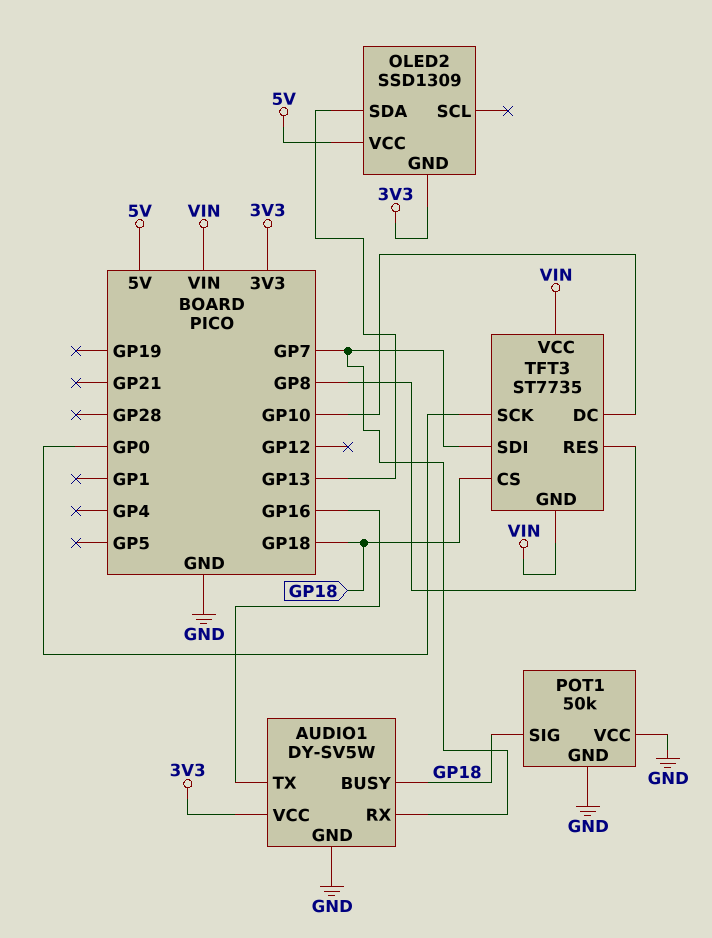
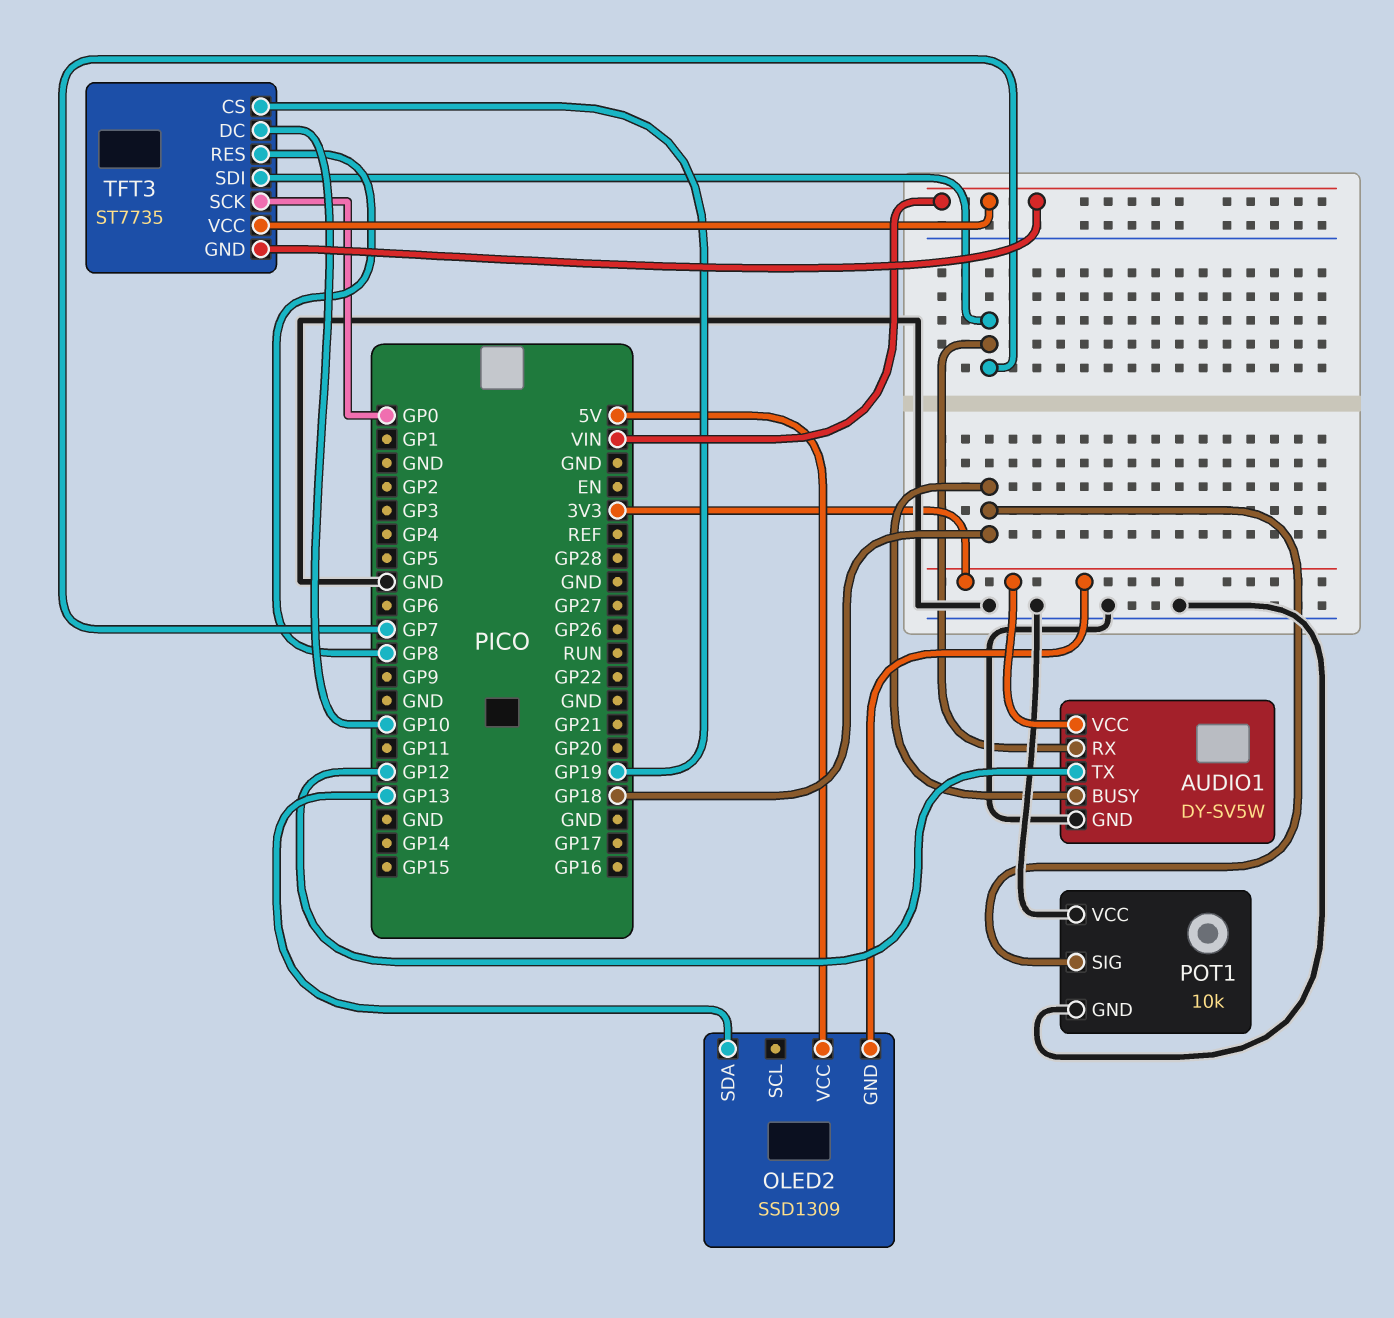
AUDIO1 pin TX: GP16 -> GP12
POT1: 50k -> 10k
TFT3 pin CS: GP18 -> GP19

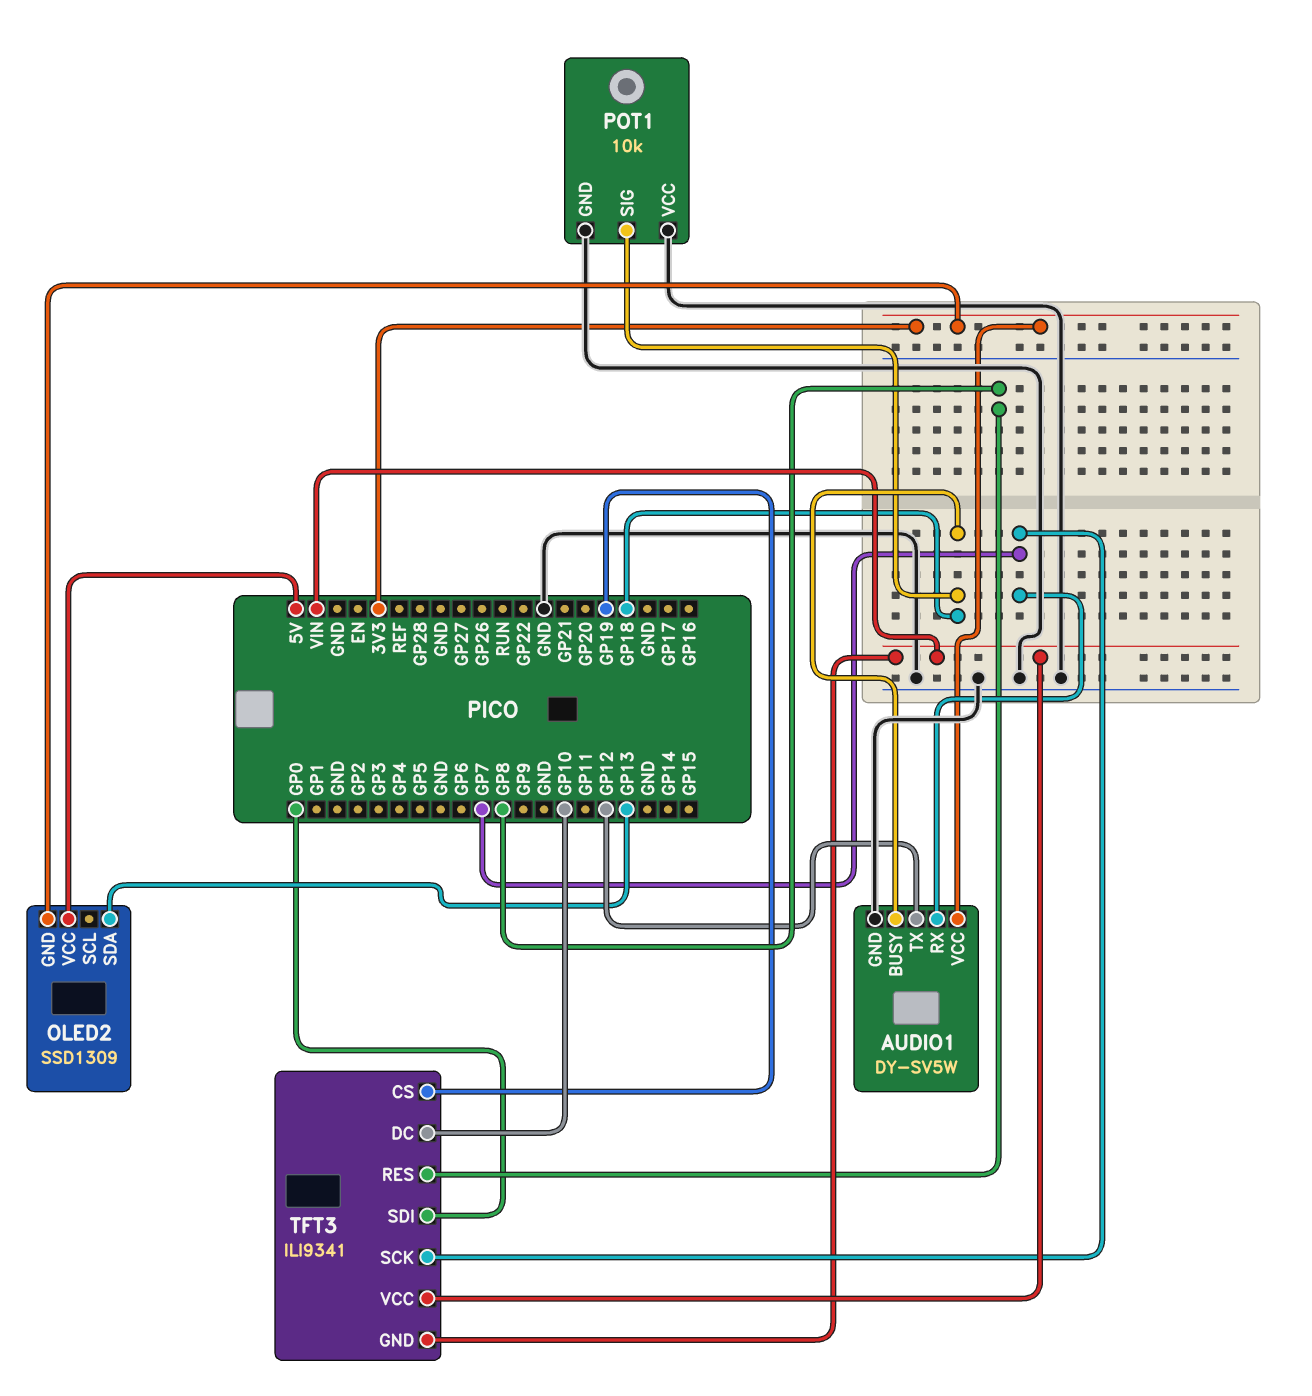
TFT3: ST7735 -> ILI9341
TFT3 pin SCK: GP0 -> GP7
TFT3 pin SDI: GP7 -> GP0

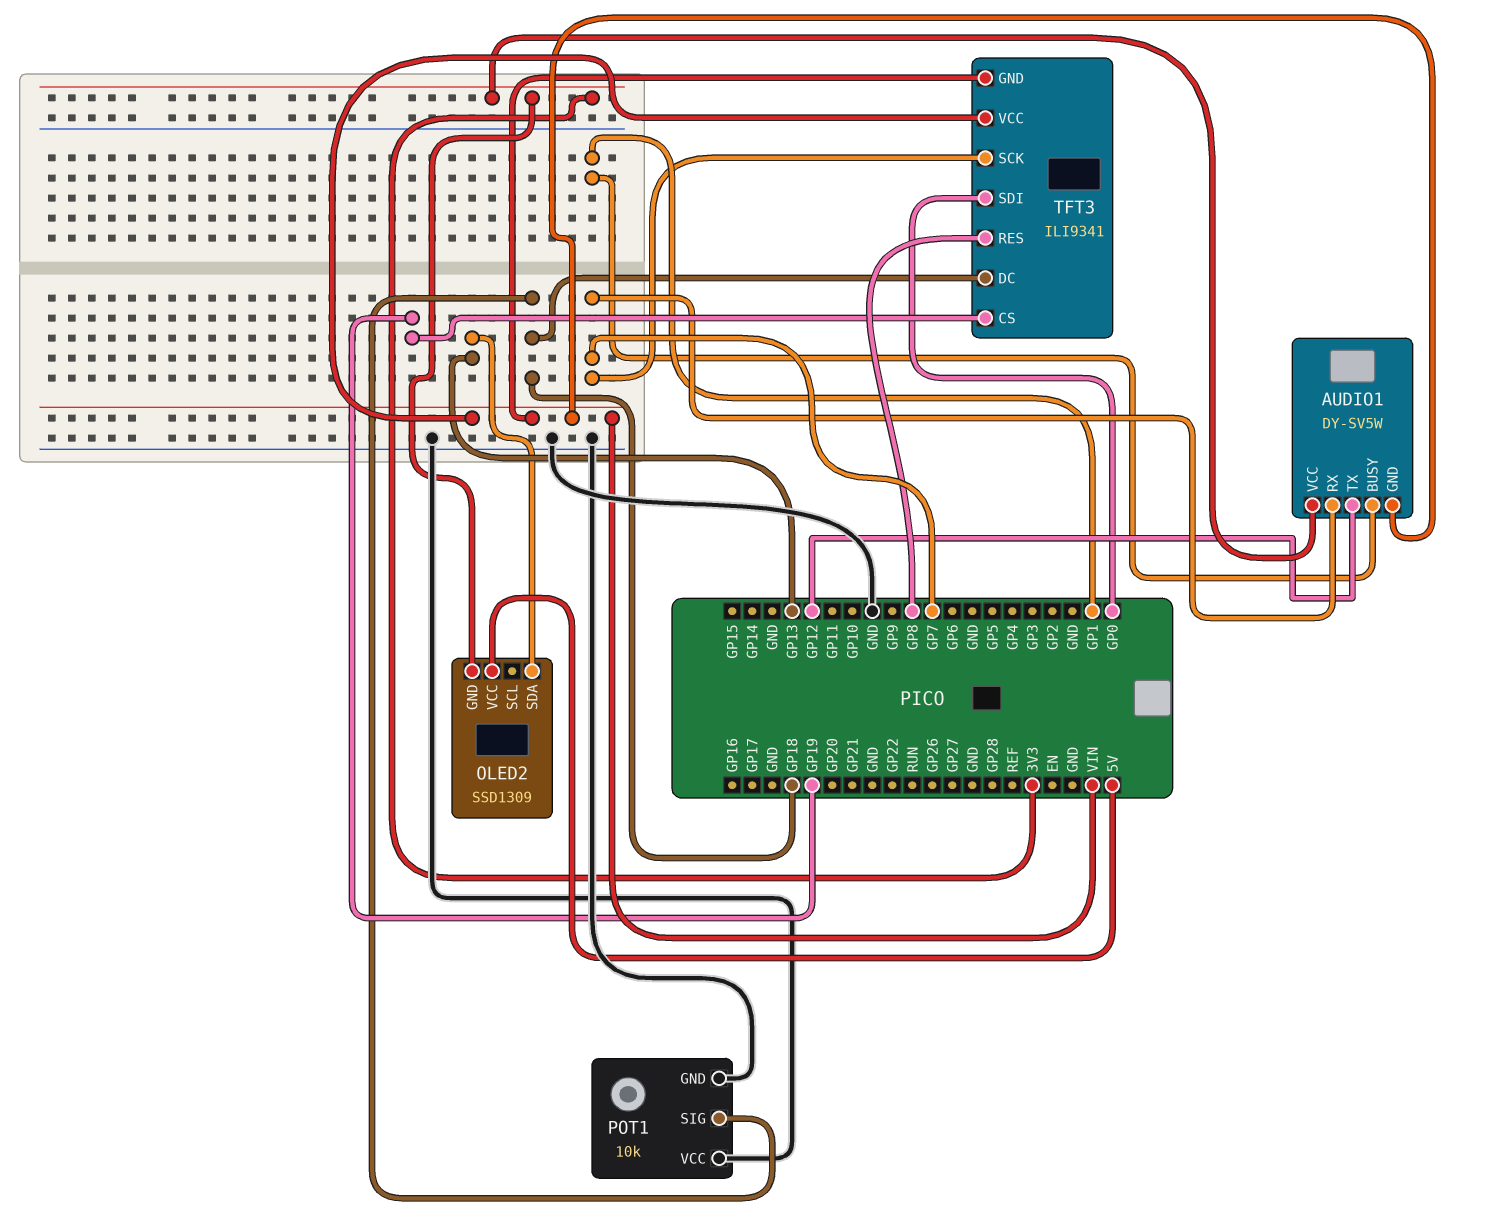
AUDIO1 pin BUSY: GP18 -> GP1
AUDIO1 pin GND: GND -> VIN
TFT3 pin DC: GP10 -> GP18

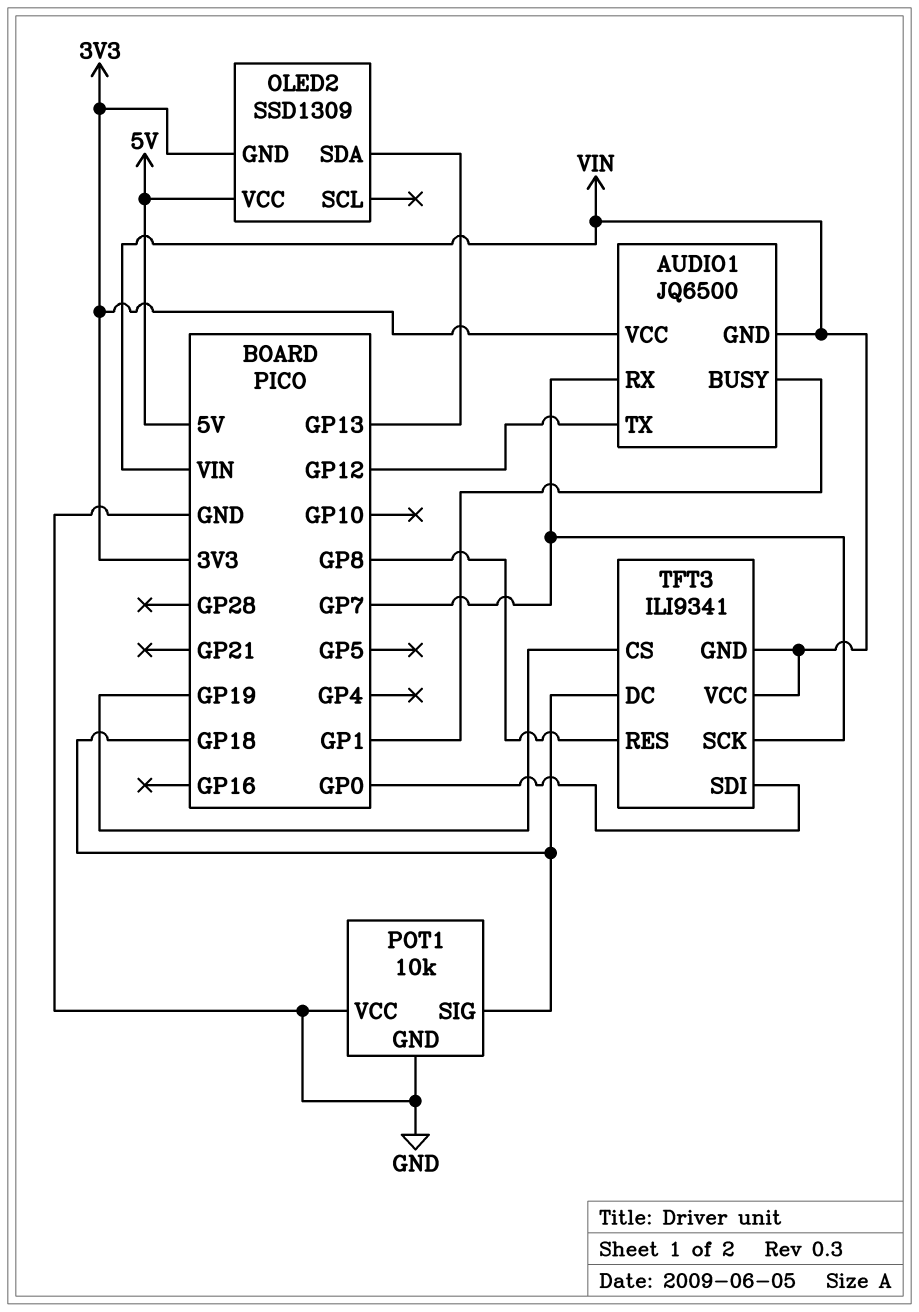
AUDIO1: DY-SV5W -> JQ6500

